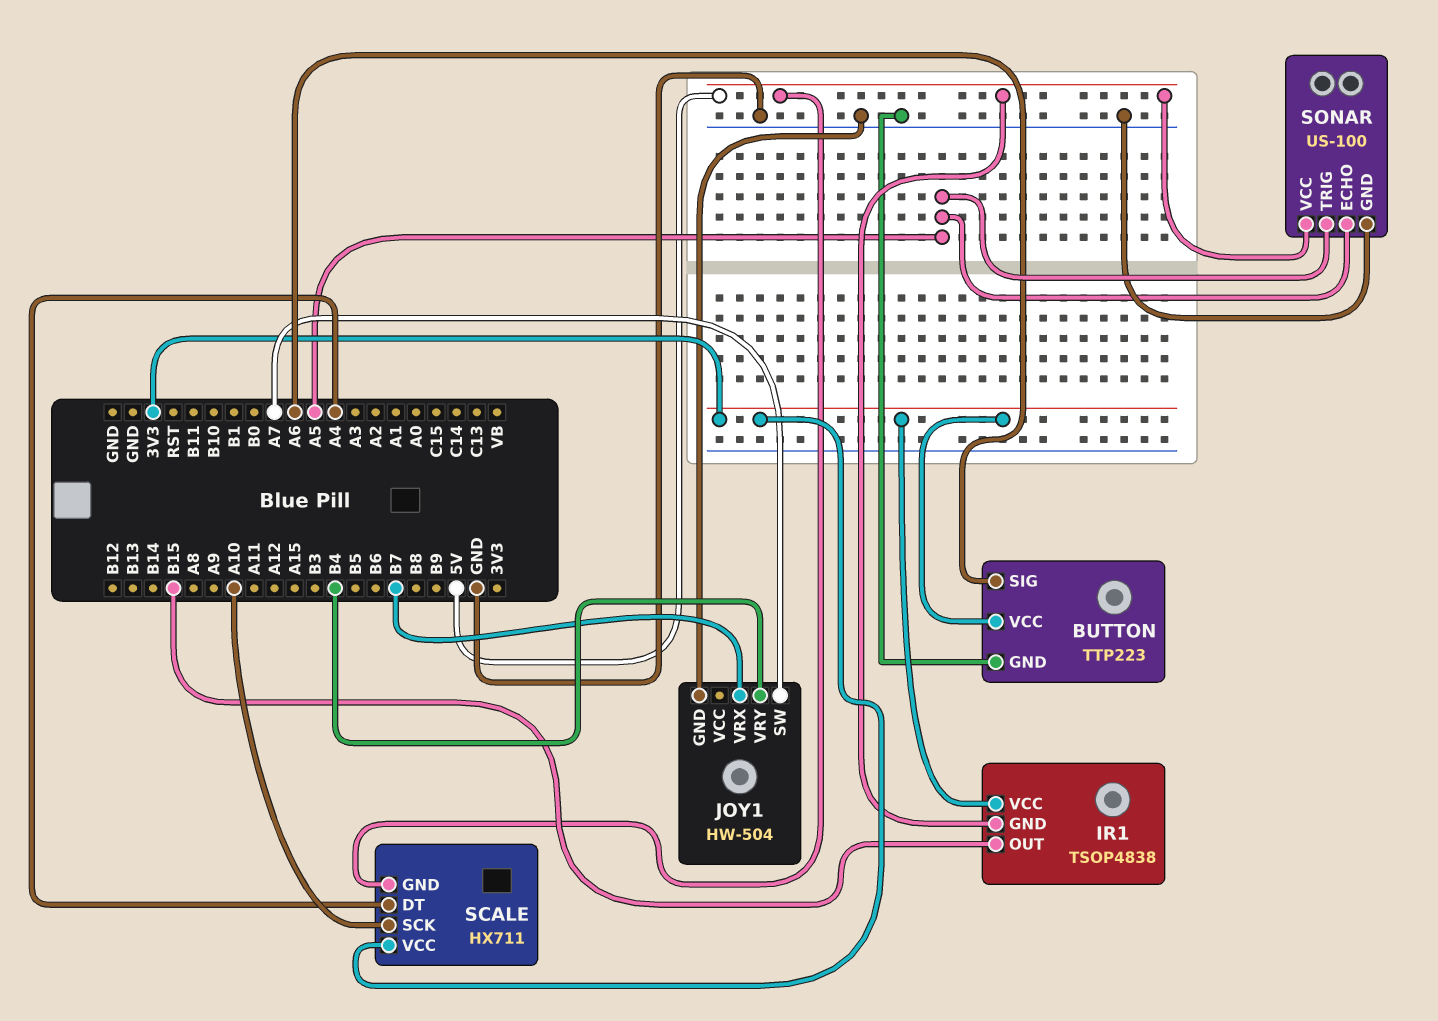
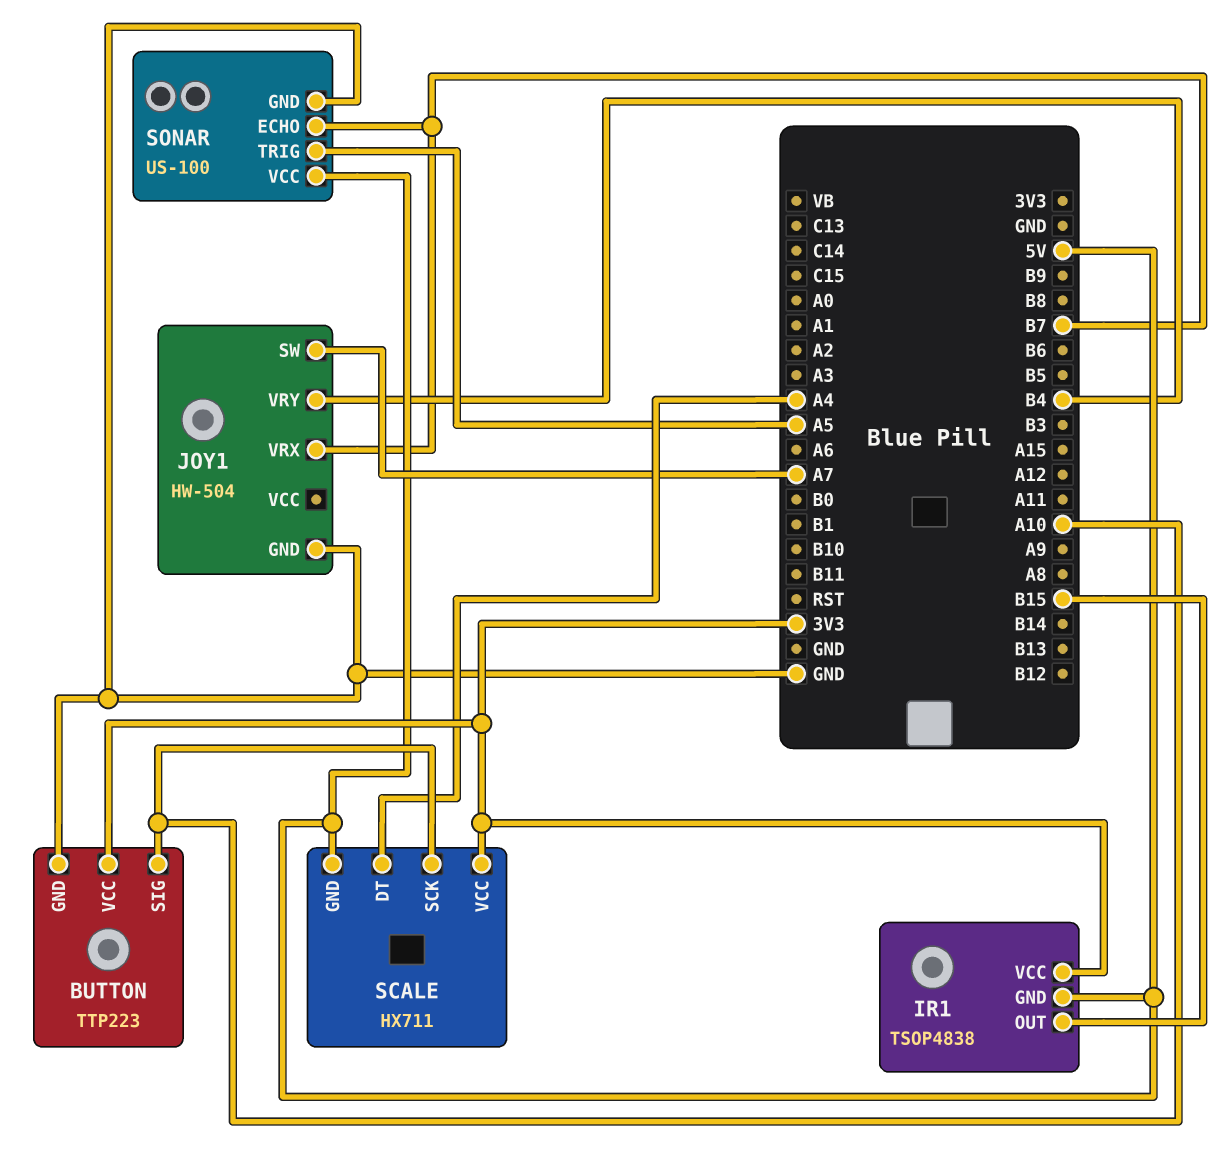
BUTTON pin SIG: A6 -> A10
SONAR pin ECHO: A5 -> B7

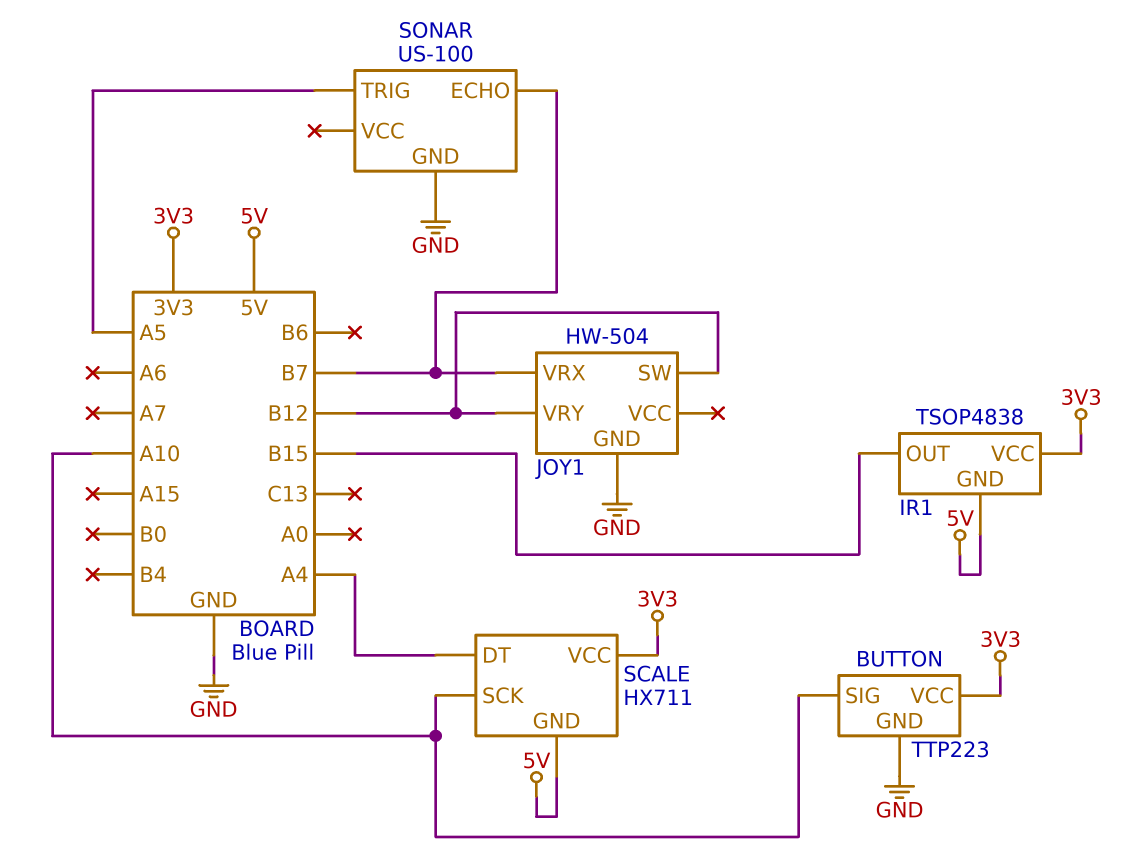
JOY1 pin SW: A7 -> B12
JOY1 pin VRY: B4 -> B12
SONAR pin VCC: 5V -> none

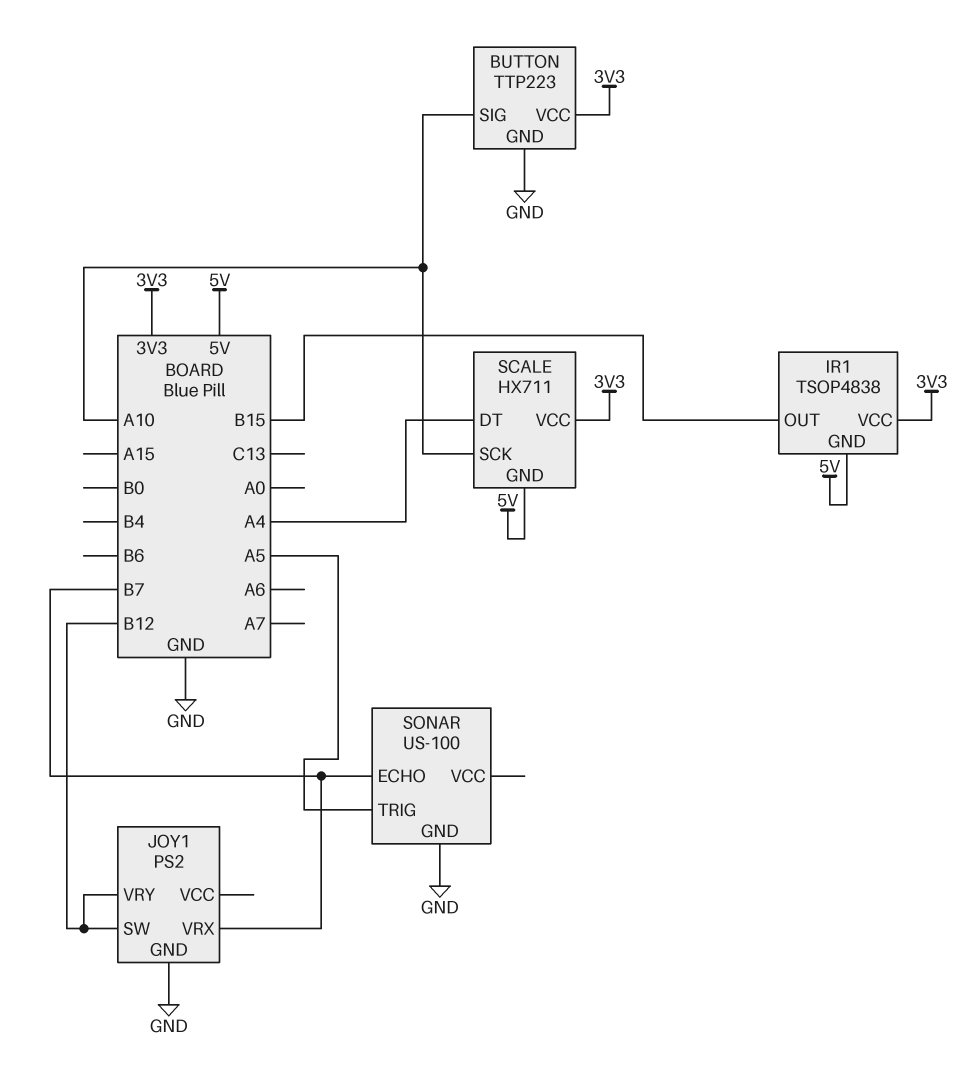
JOY1: HW-504 -> PS2

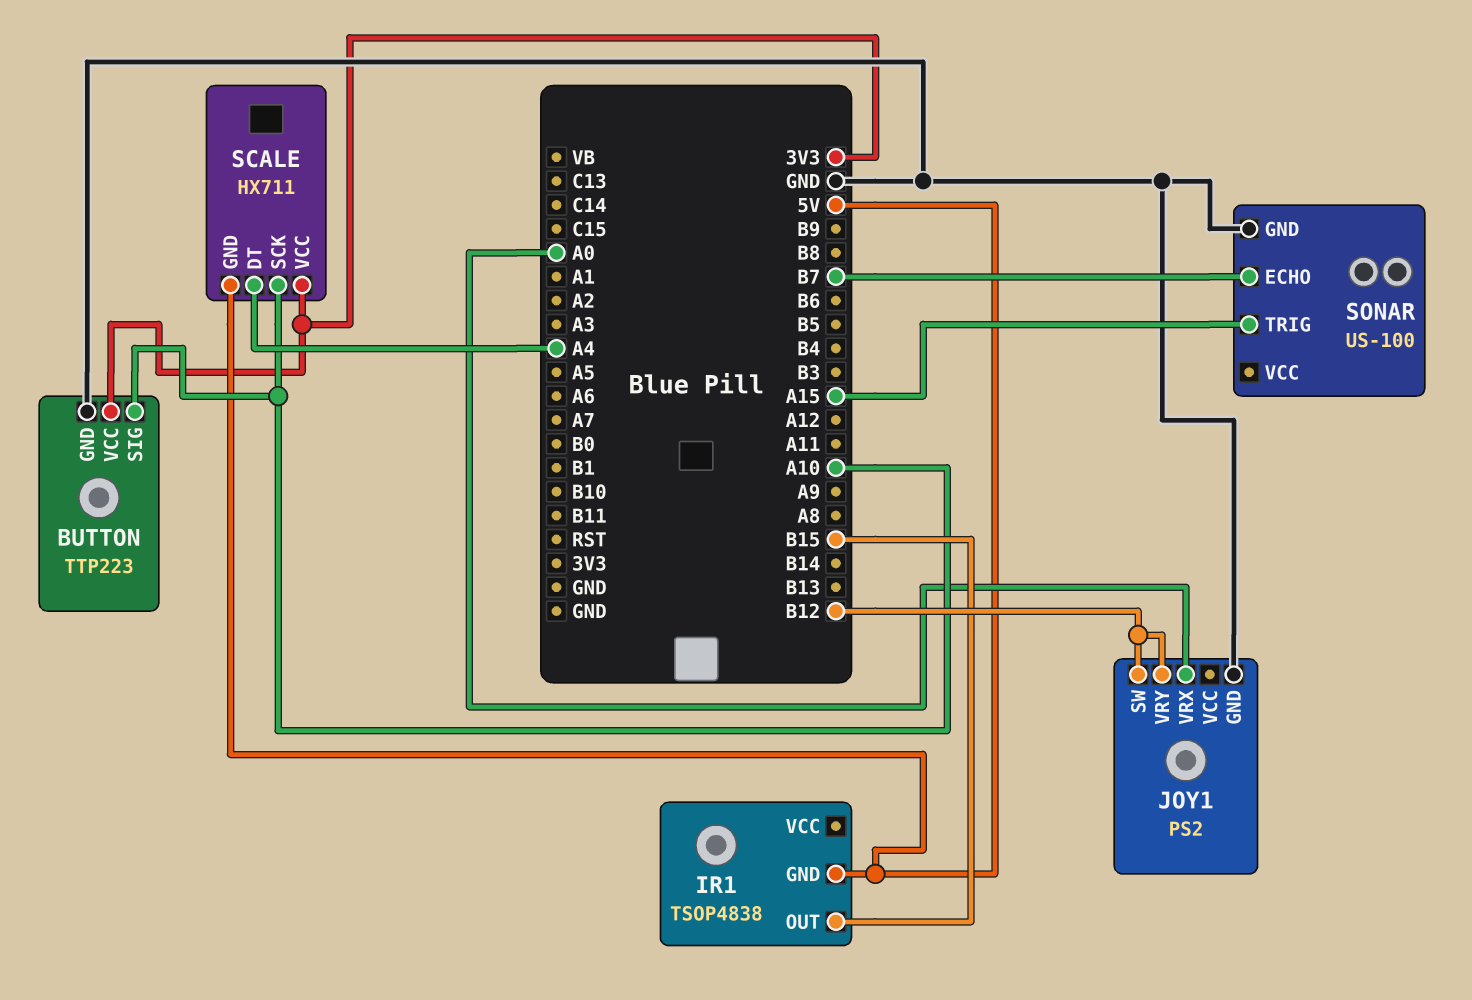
IR1 pin VCC: 3V3 -> none
JOY1 pin VRX: B7 -> A0
SONAR pin TRIG: A5 -> A15

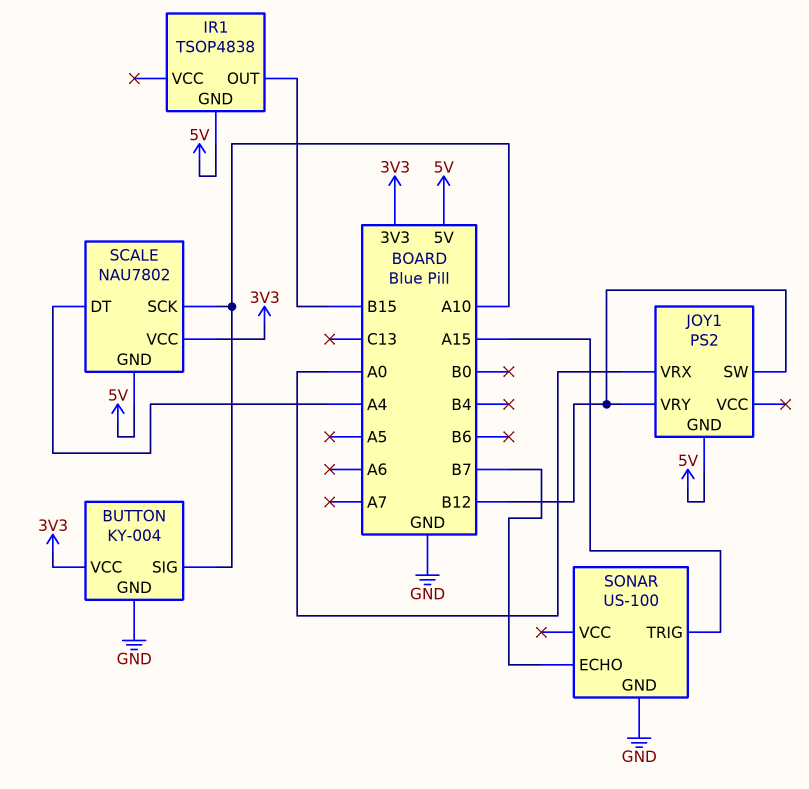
BUTTON: TTP223 -> KY-004
JOY1 pin GND: GND -> 5V
SCALE: HX711 -> NAU7802

